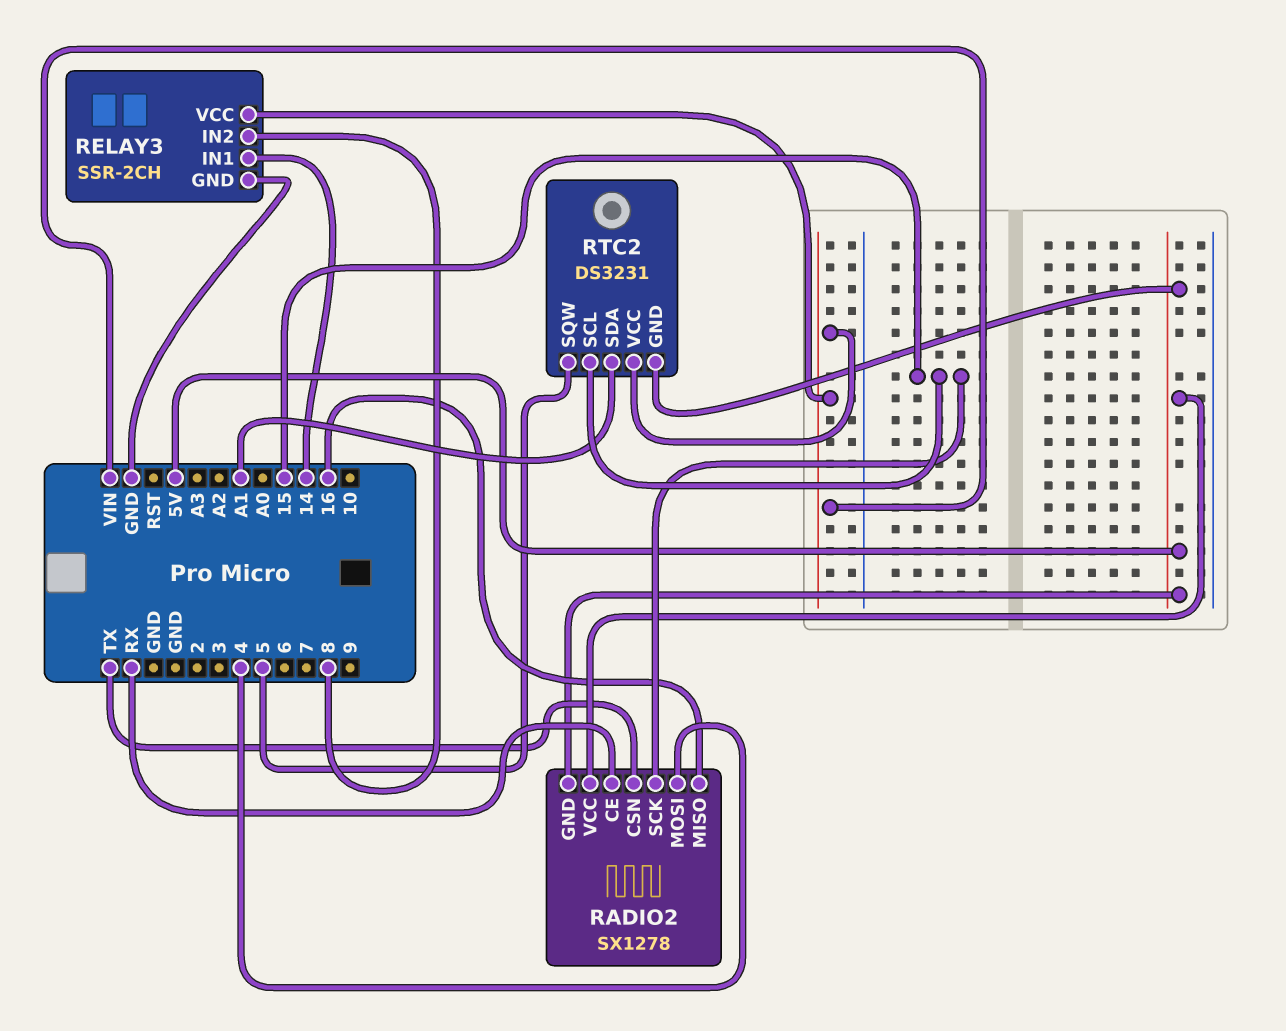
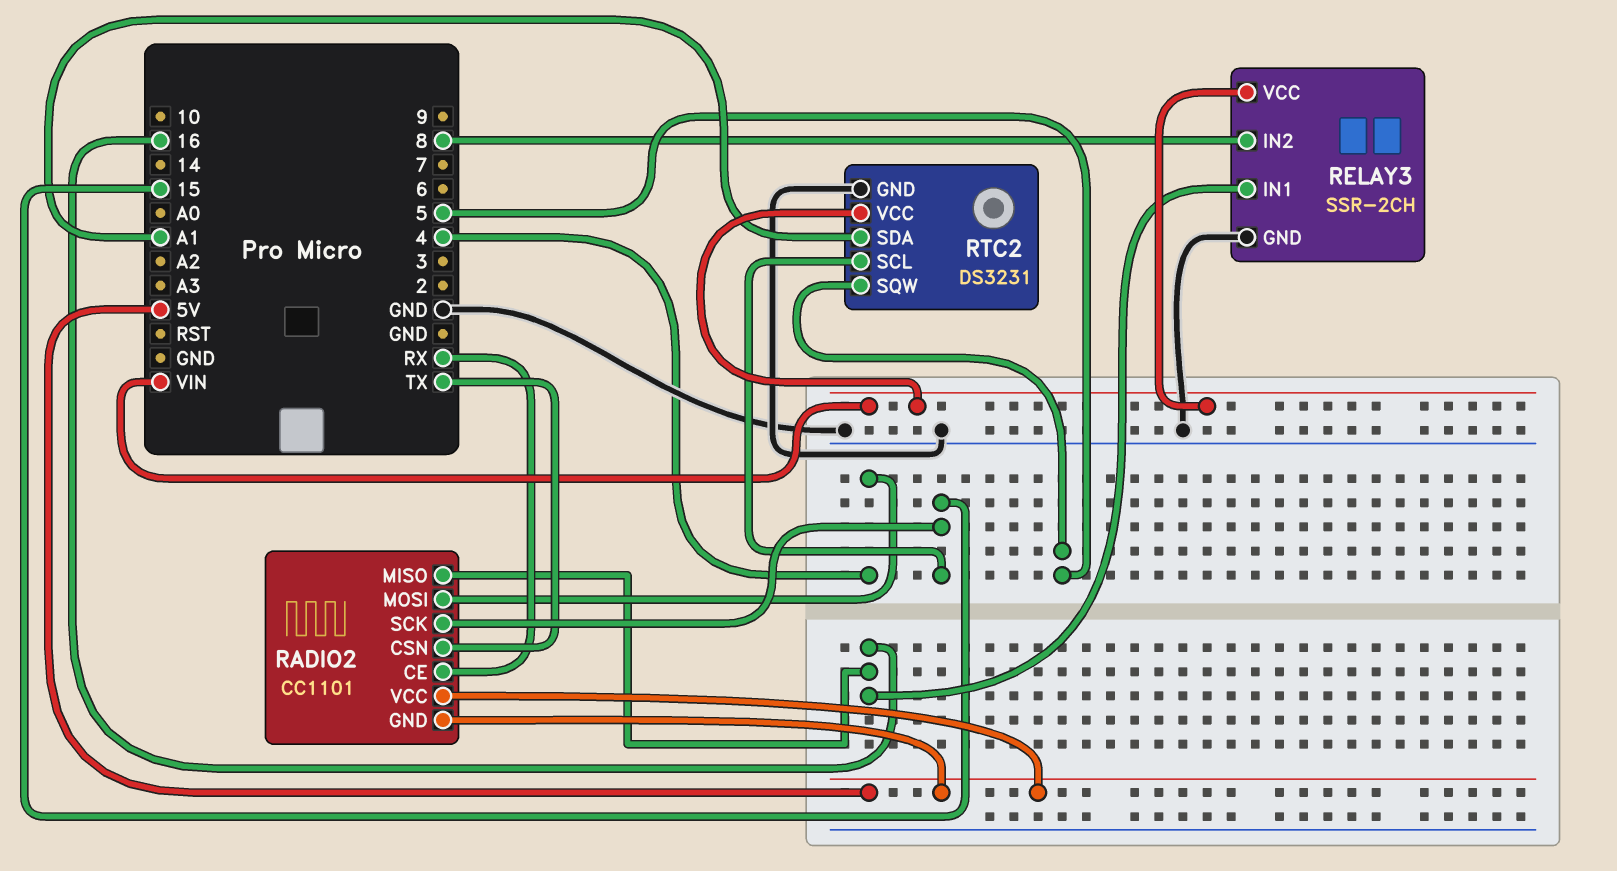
RADIO2: SX1278 -> CC1101
RELAY3 pin IN1: 14 -> 16
RTC2 pin GND: 5V -> GND

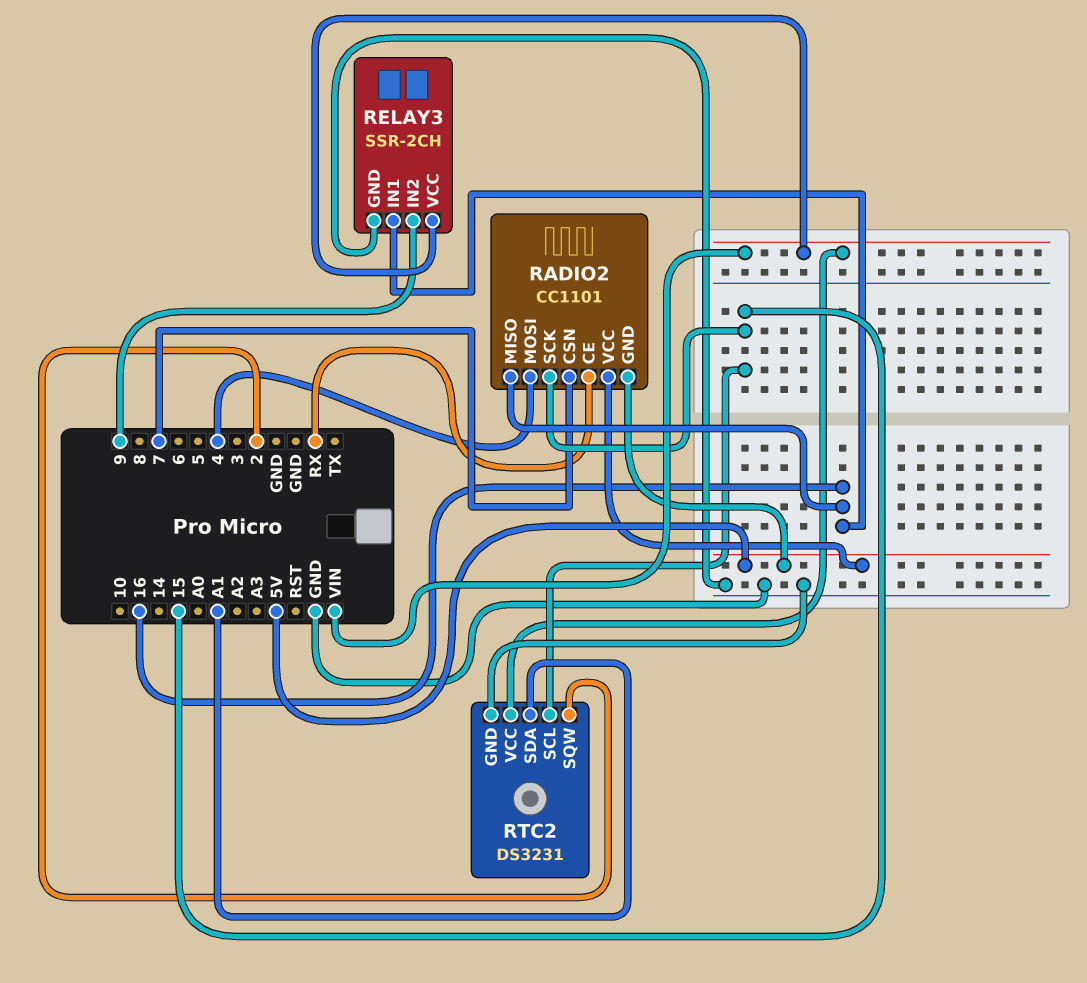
RADIO2 pin CSN: TX -> 7
RELAY3 pin IN2: 8 -> 9
RTC2 pin SQW: 5 -> 2

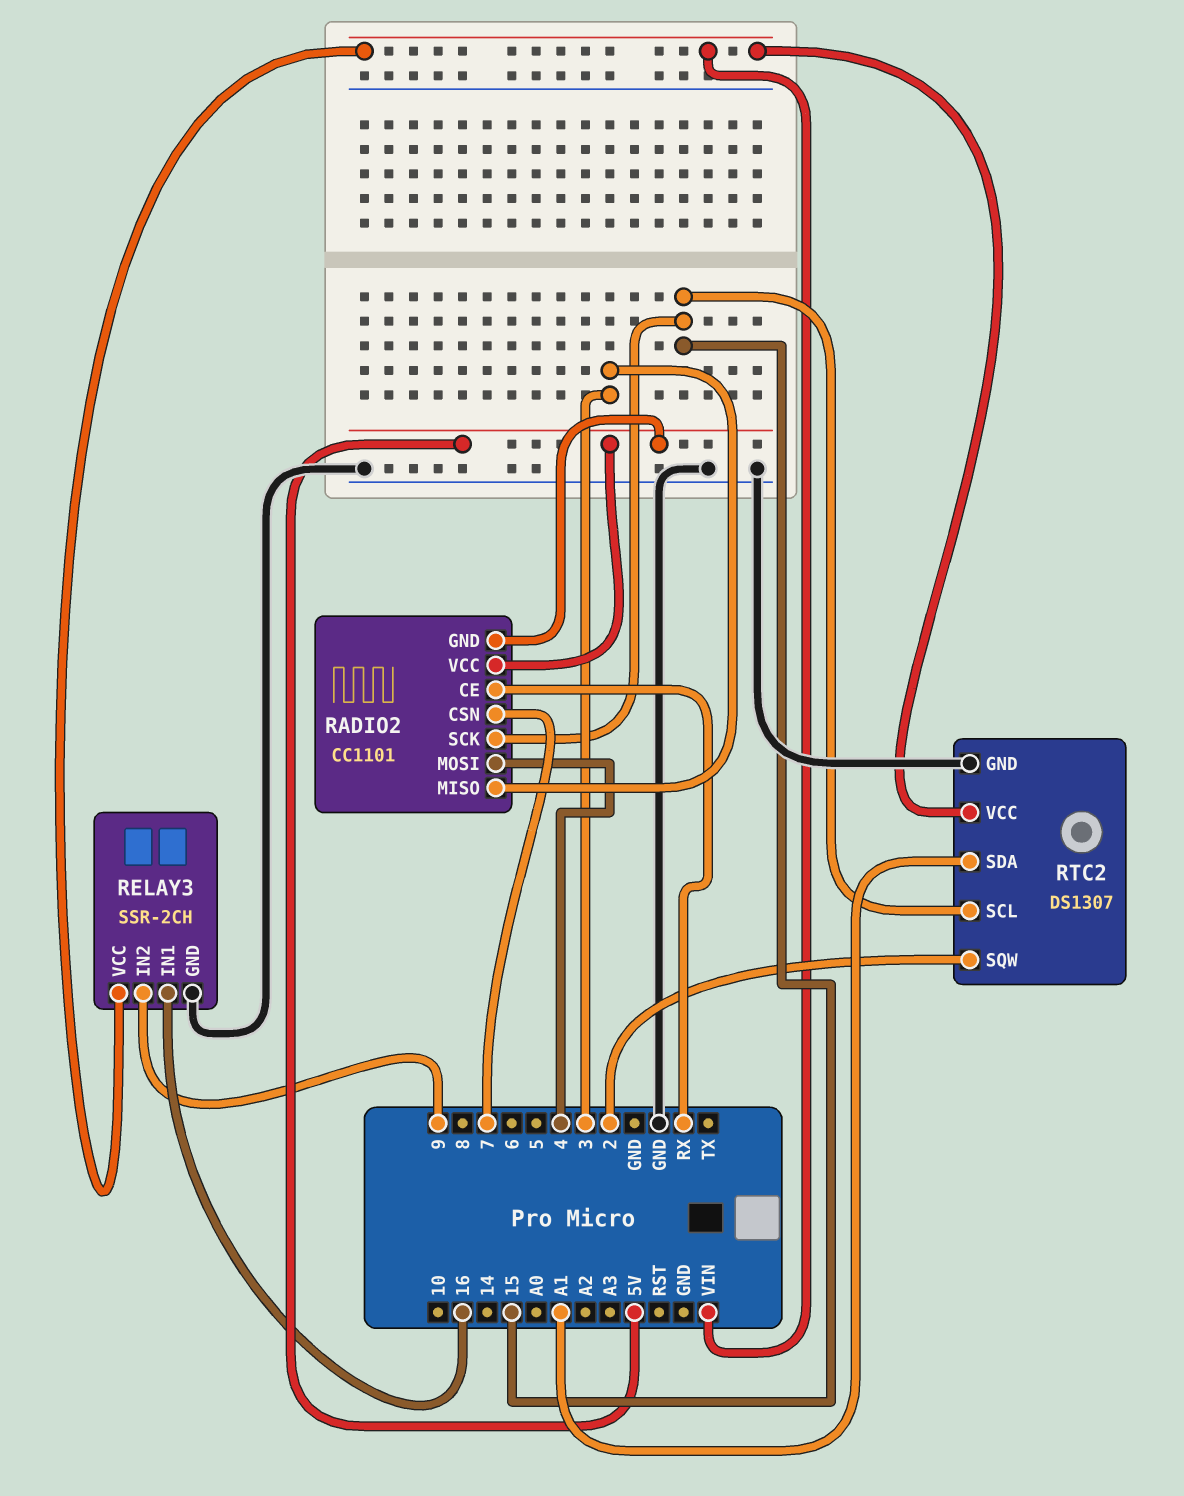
RADIO2 pin MISO: 16 -> 3
RTC2: DS3231 -> DS1307

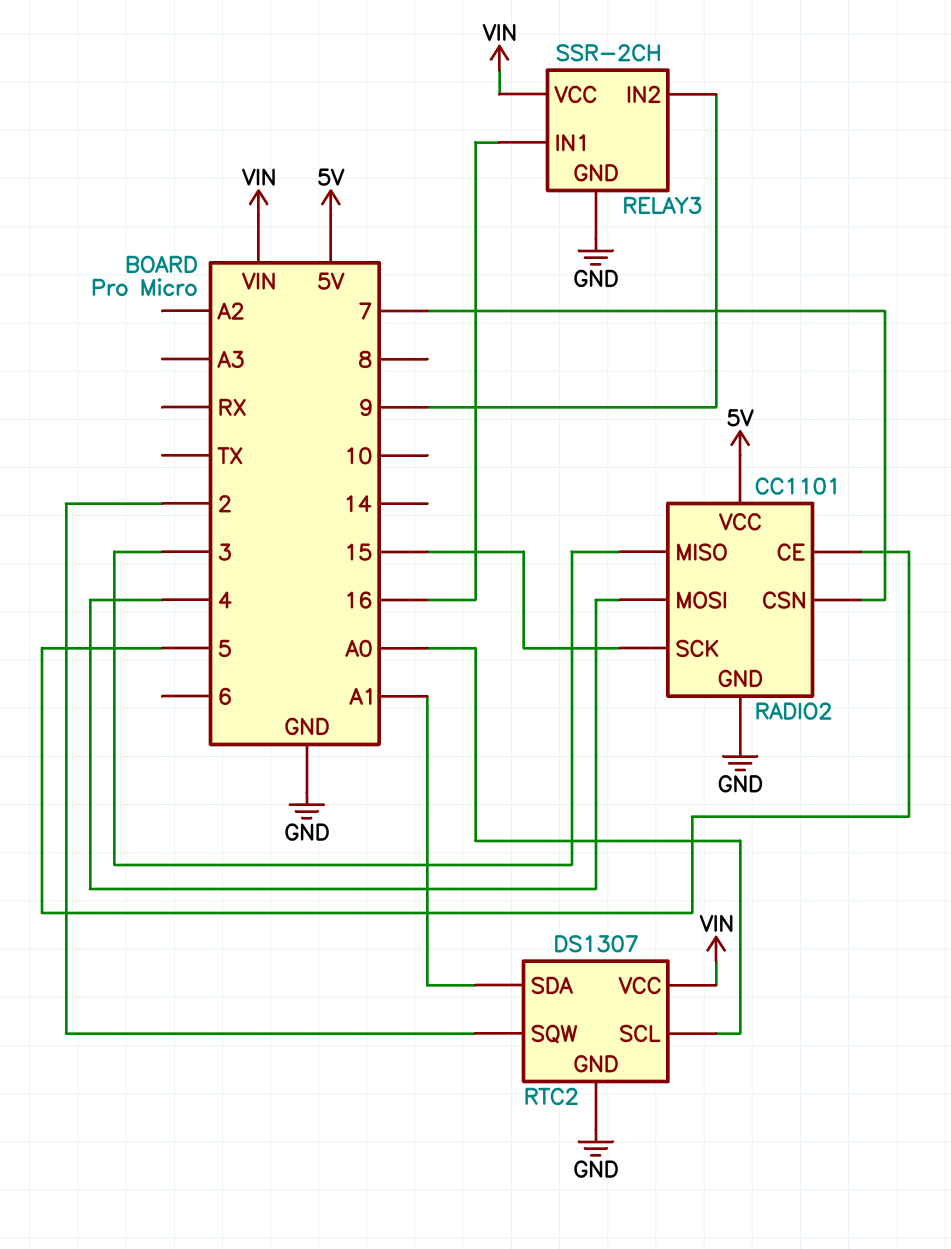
RADIO2 pin CE: RX -> 5
RADIO2 pin GND: 5V -> GND
RTC2 pin SCL: 15 -> A0

